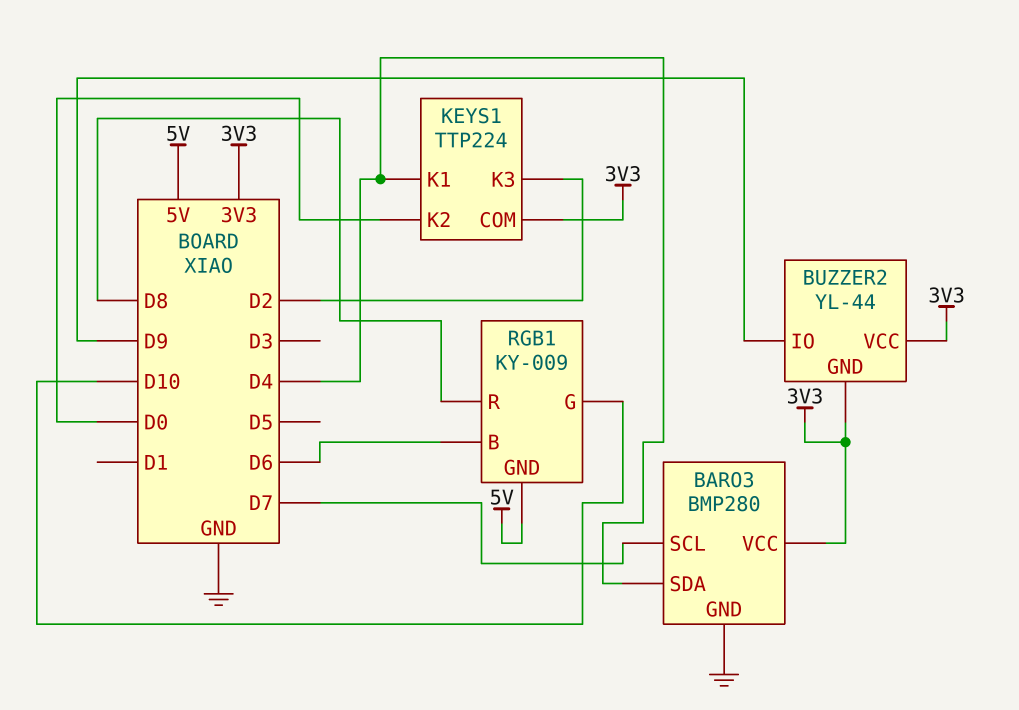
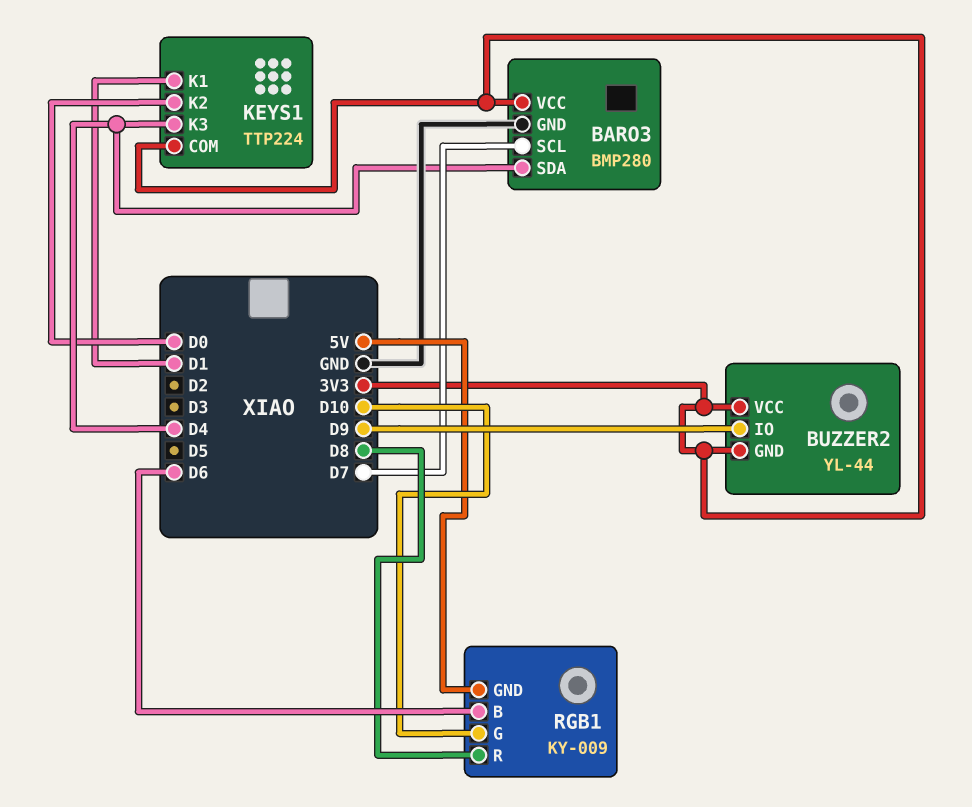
KEYS1 pin K1: D4 -> D1
KEYS1 pin K3: D2 -> D4

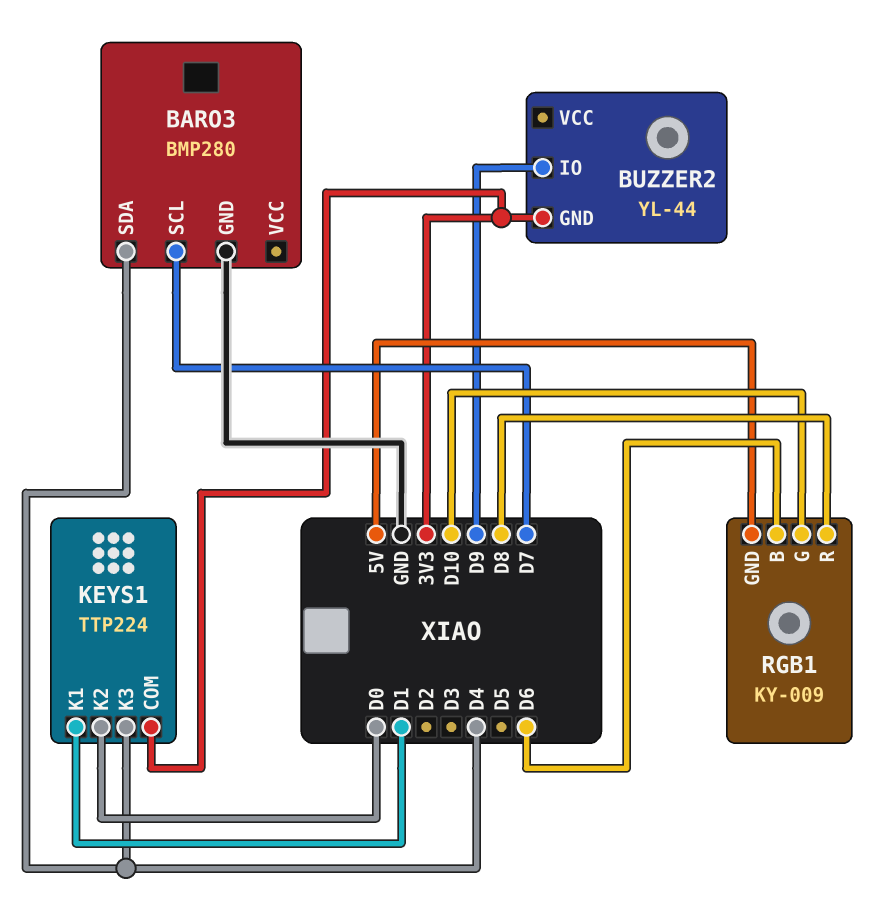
BARO3 pin VCC: 3V3 -> none
BUZZER2 pin VCC: 3V3 -> none

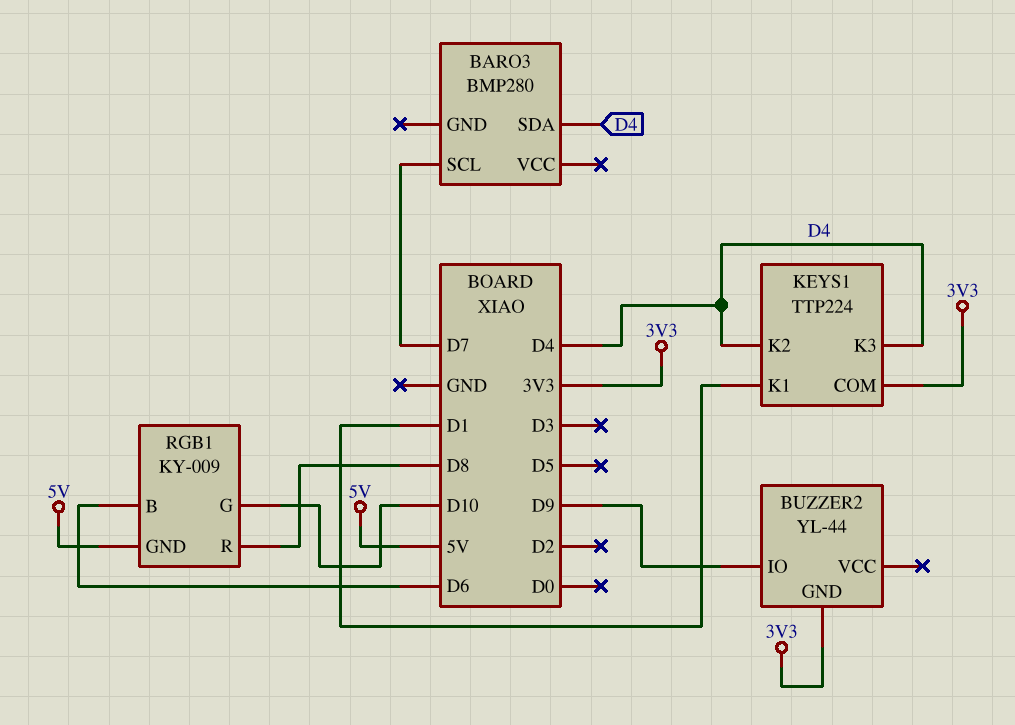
BARO3 pin GND: GND -> none
KEYS1 pin K2: D0 -> D4

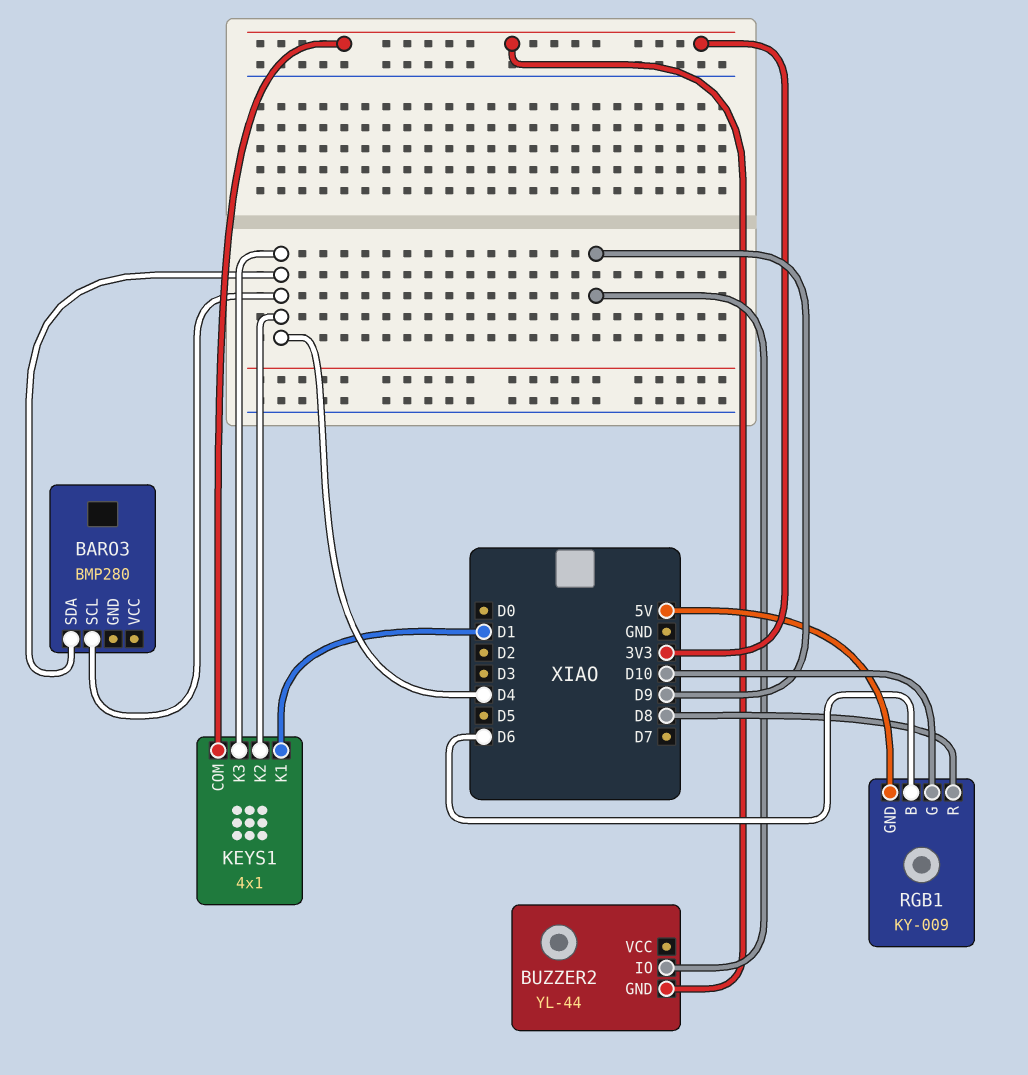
BARO3 pin SCL: D7 -> D4
KEYS1: TTP224 -> 4x1

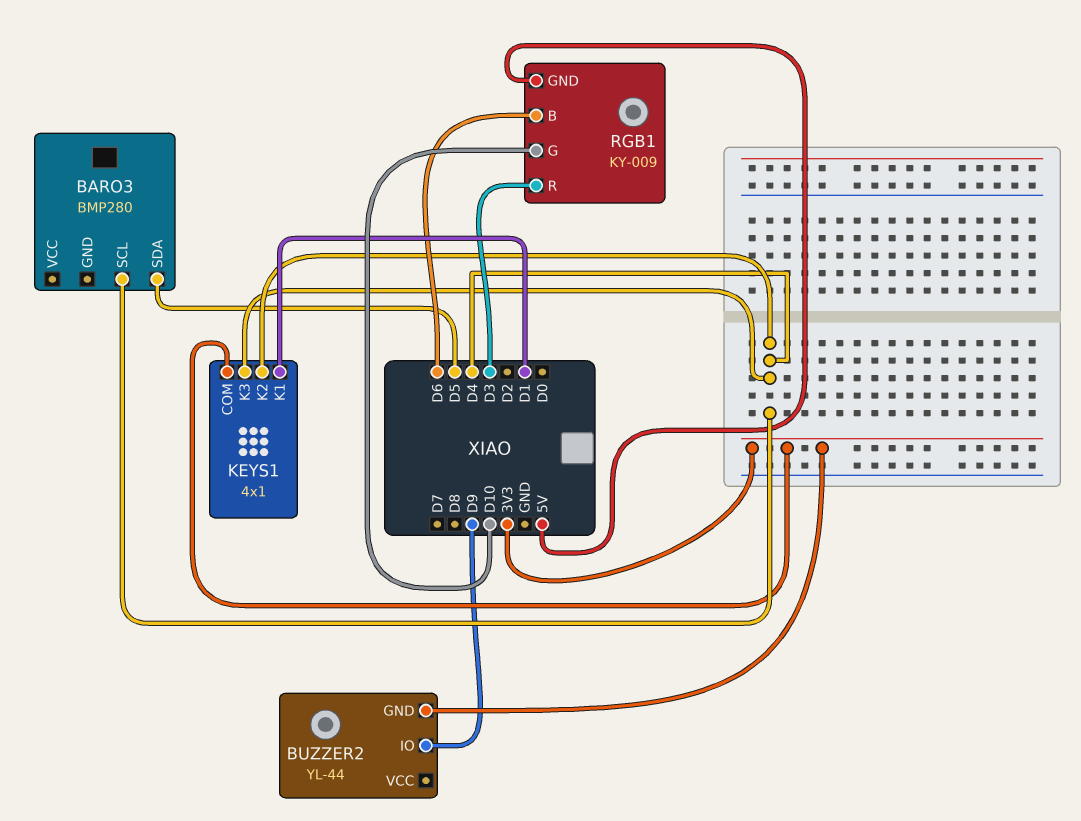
BARO3 pin SDA: D4 -> D5
RGB1 pin R: D8 -> D3

